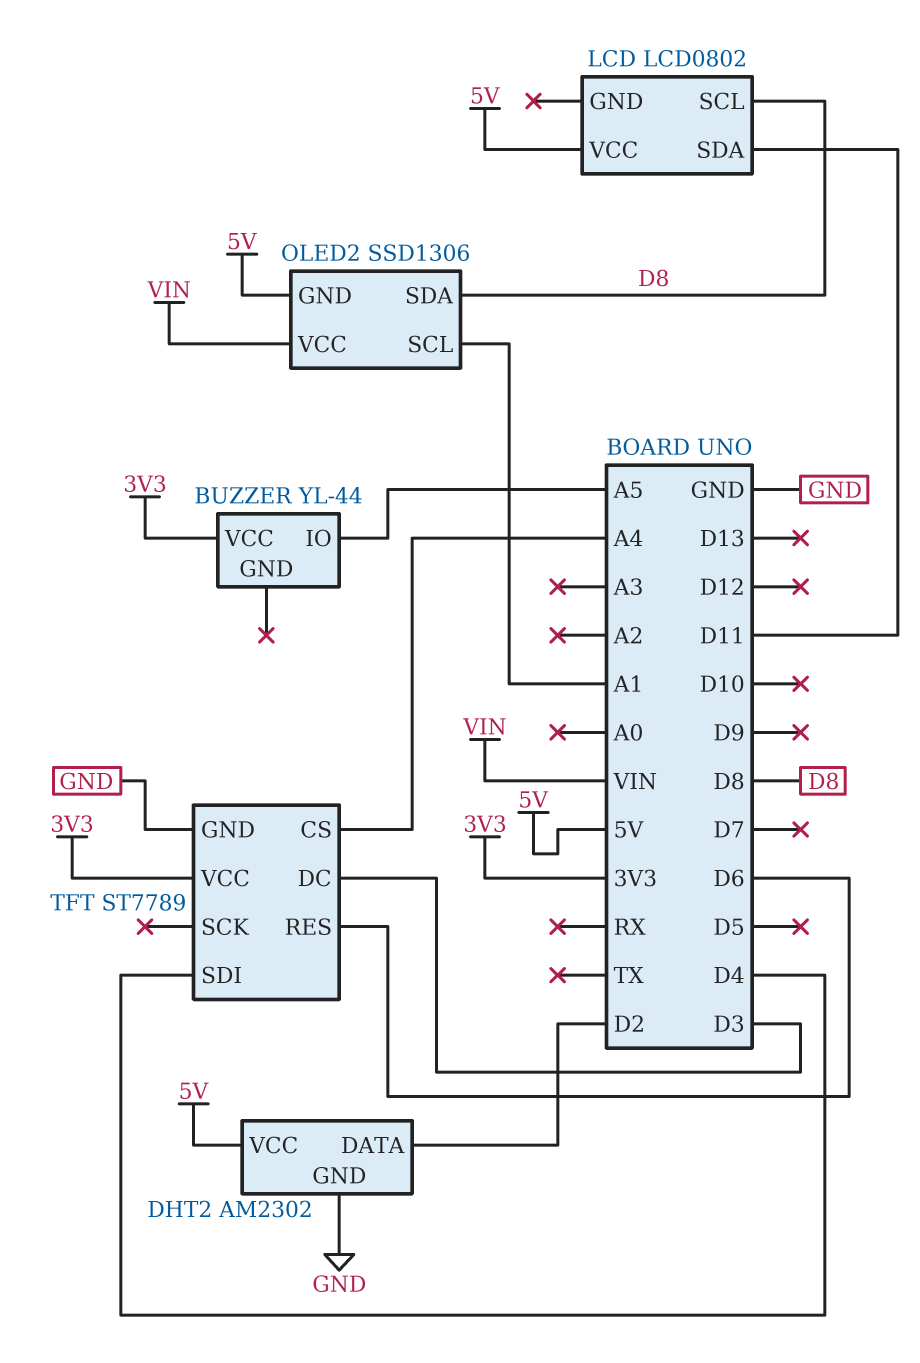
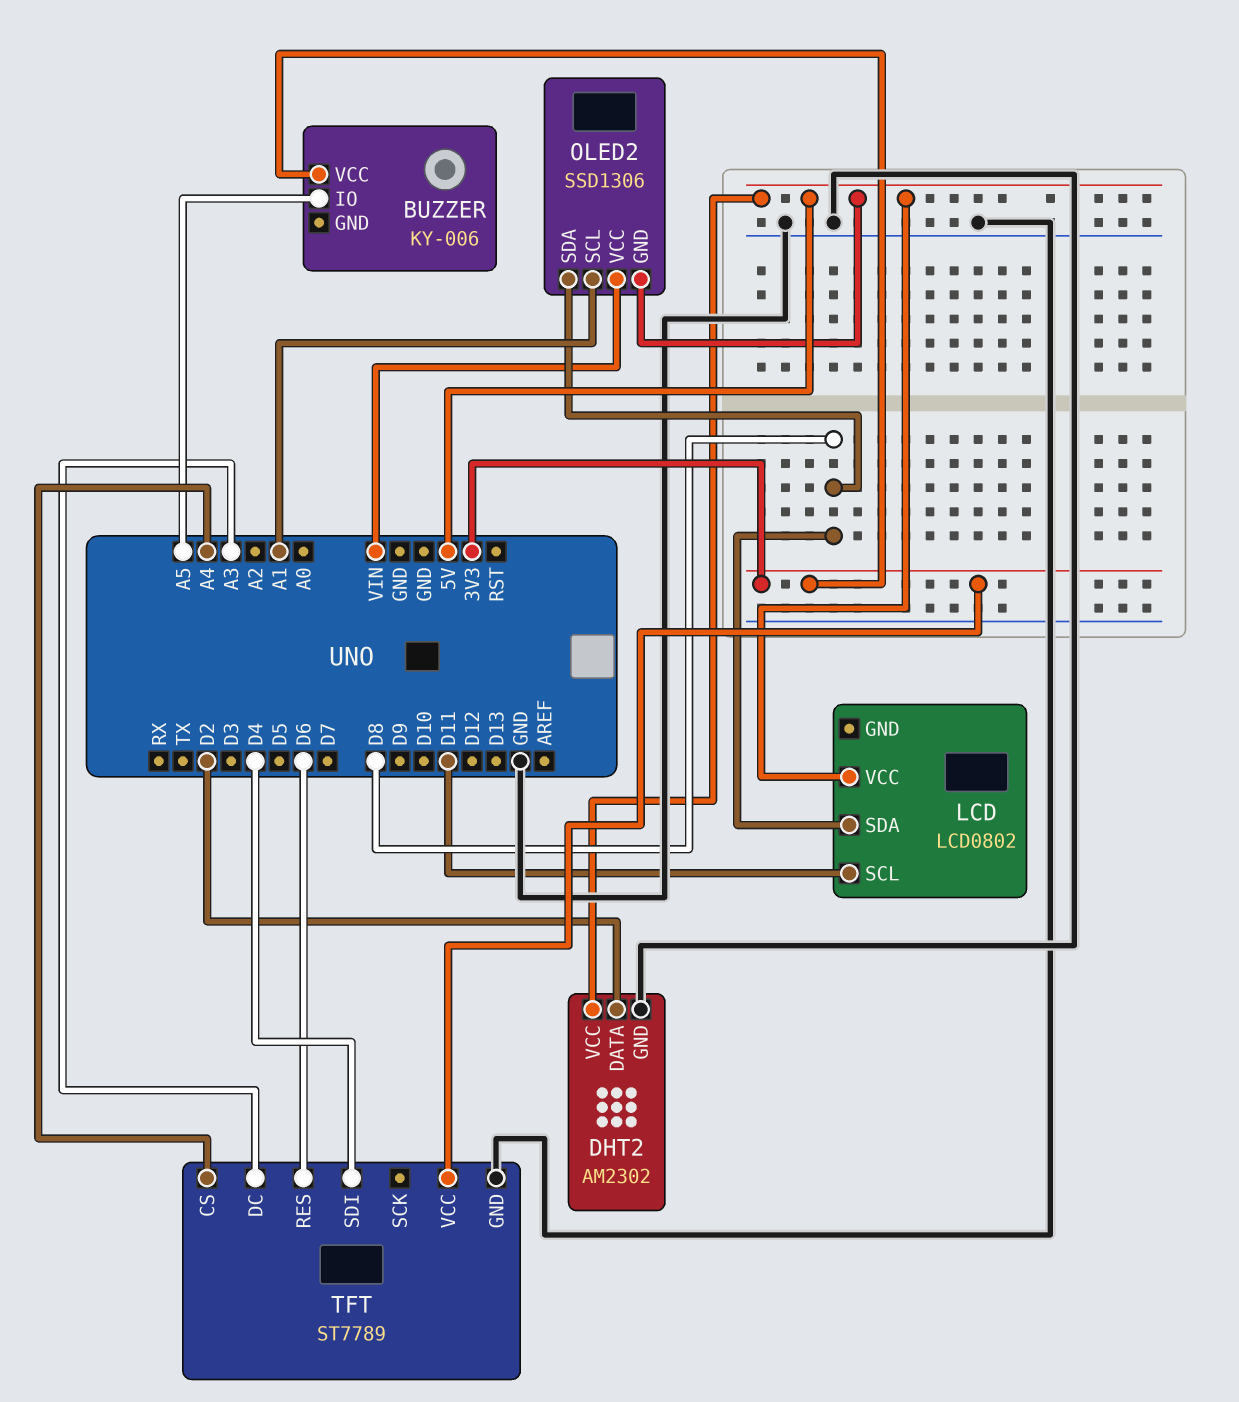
BUZZER: YL-44 -> KY-006
LCD pin SCL: D8 -> D11
LCD pin SDA: D11 -> D8
TFT pin DC: D3 -> A3

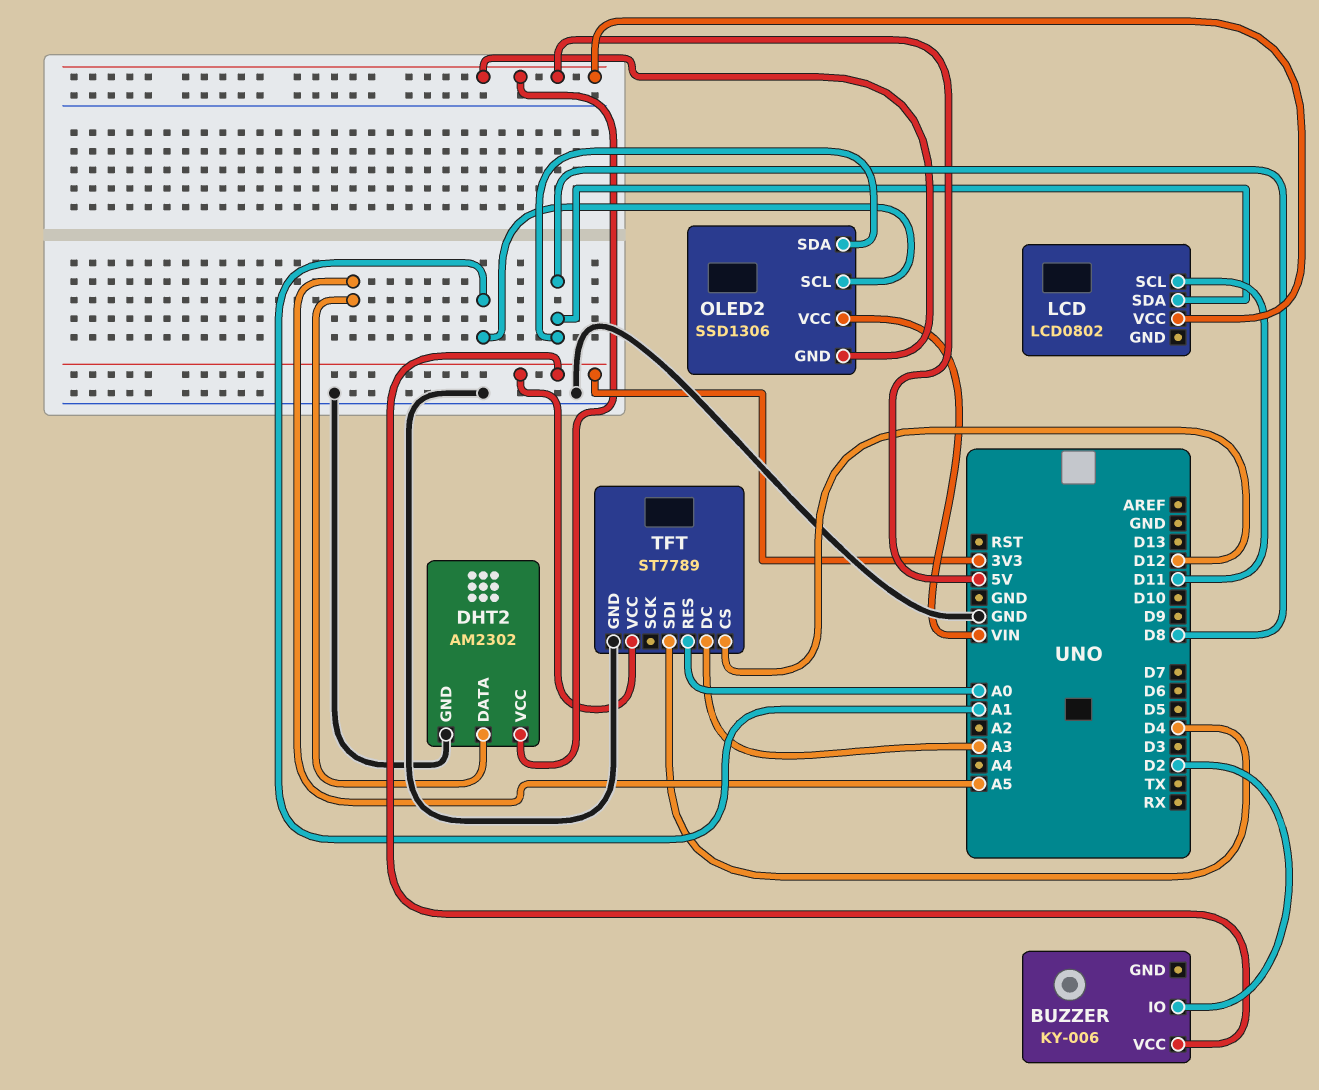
BUZZER pin IO: A5 -> D2
DHT2 pin DATA: D2 -> A5
TFT pin CS: A4 -> D12
TFT pin RES: D6 -> A0

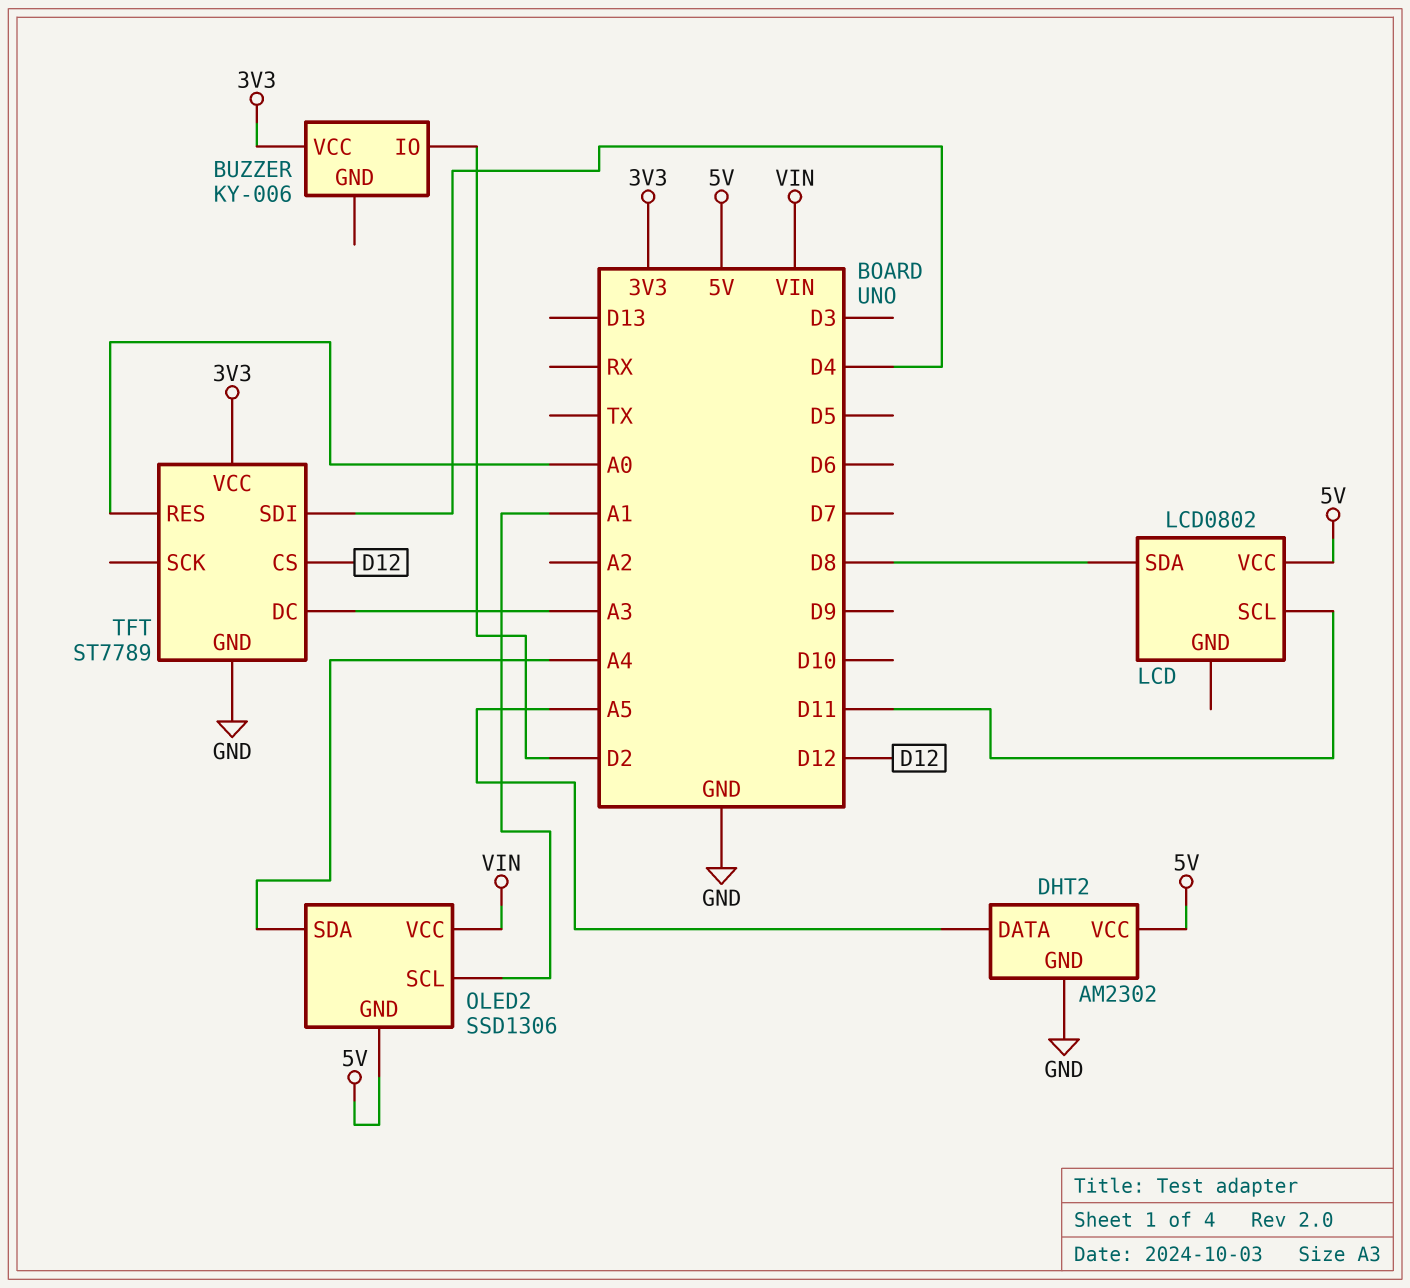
OLED2 pin SDA: D8 -> A4

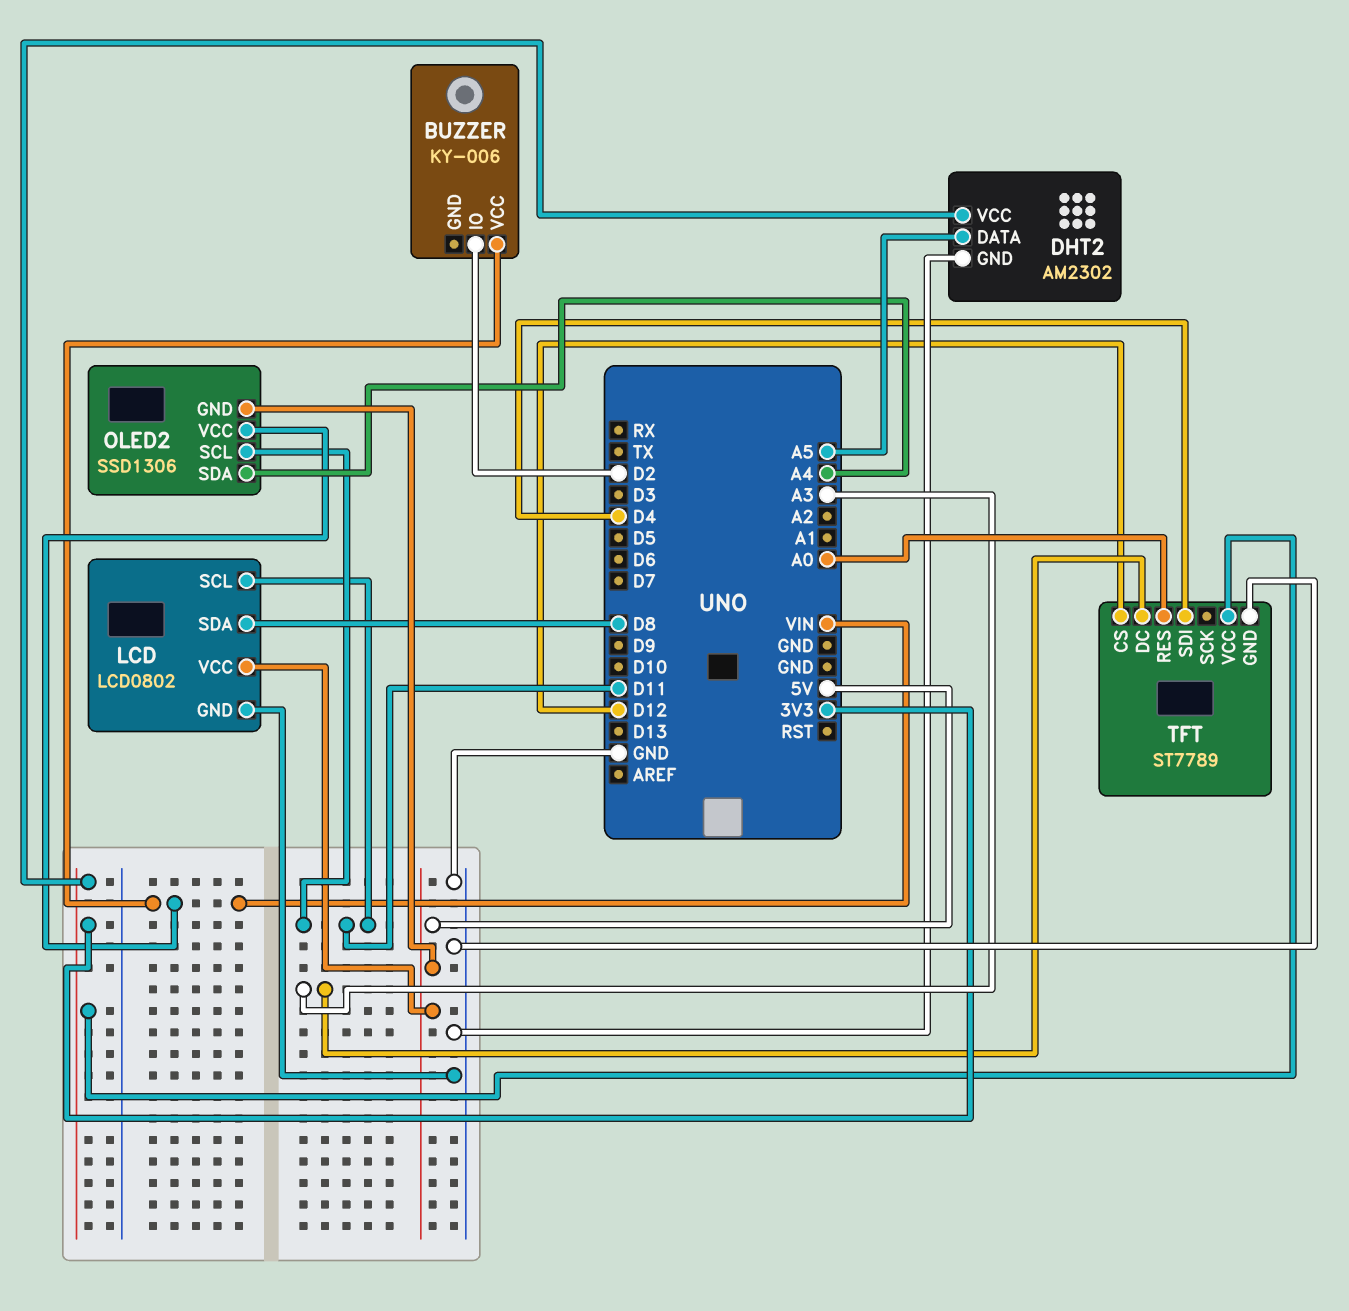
BUZZER pin VCC: 3V3 -> VIN
DHT2 pin VCC: 5V -> 3V3
LCD pin GND: none -> GND
OLED2 pin SCL: A1 -> D11

